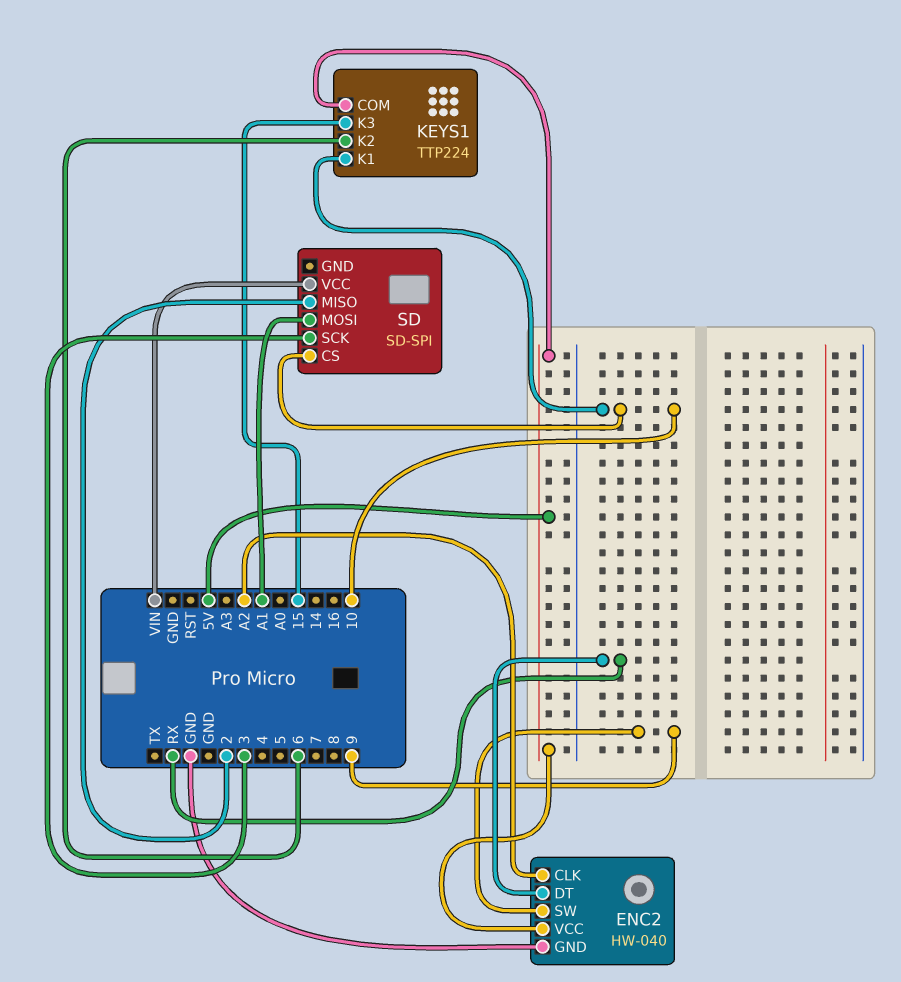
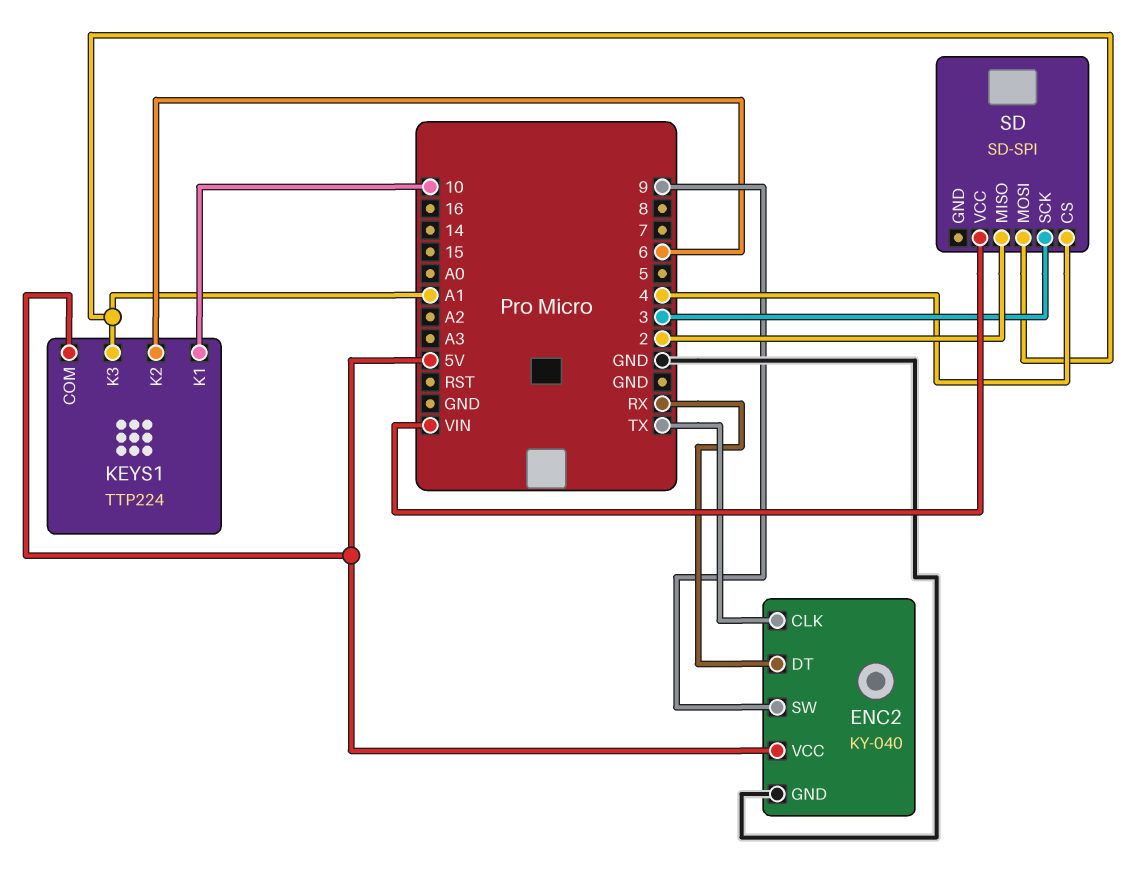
ENC2: HW-040 -> KY-040
ENC2 pin CLK: A2 -> TX
KEYS1 pin K3: 15 -> A1
SD pin CS: 10 -> 4

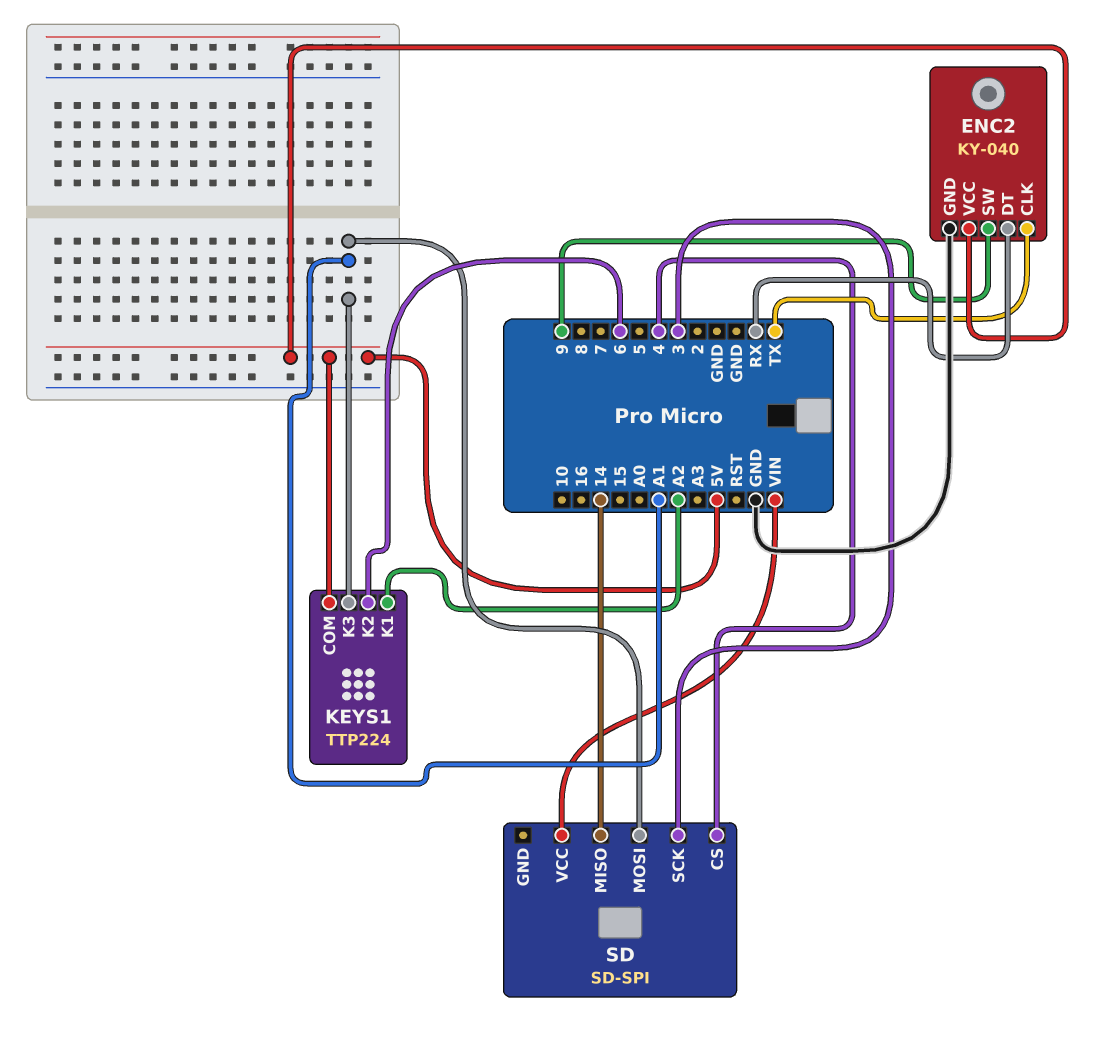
KEYS1 pin K1: 10 -> A2
SD pin MISO: 2 -> 14

